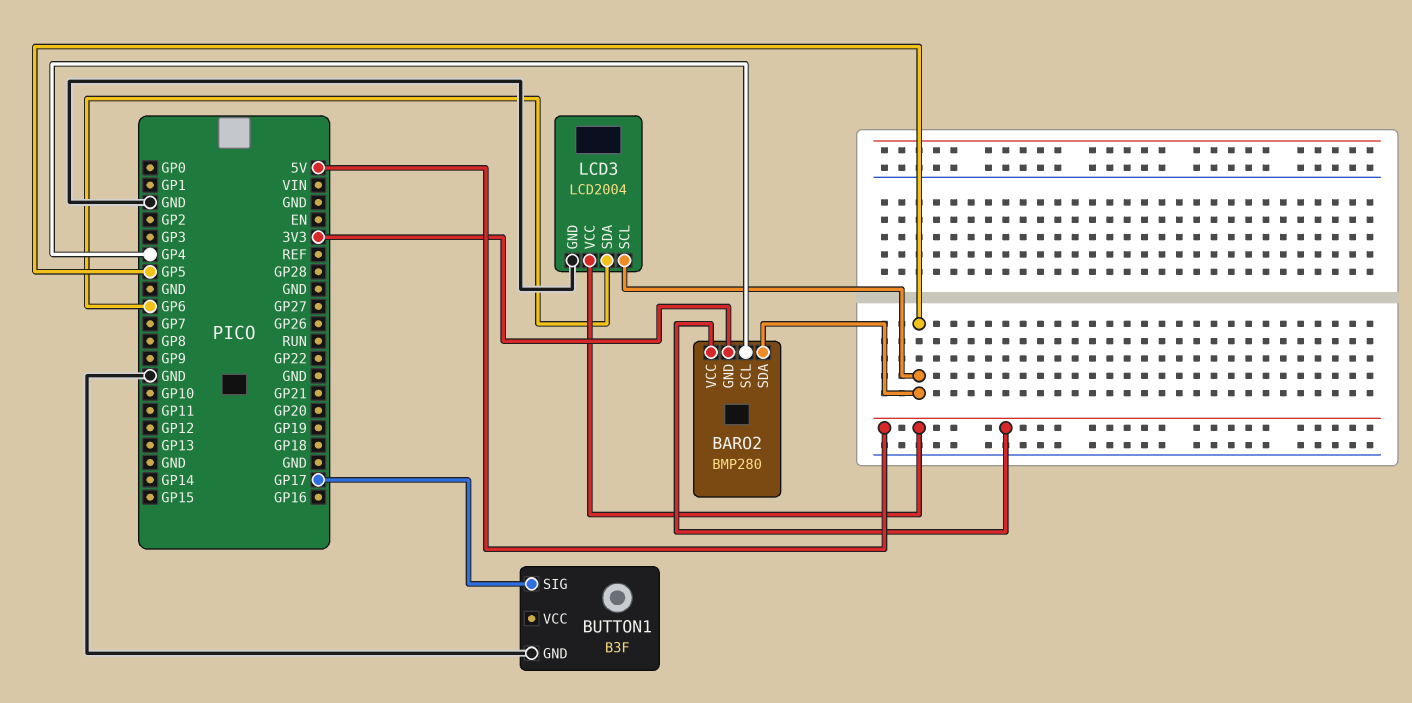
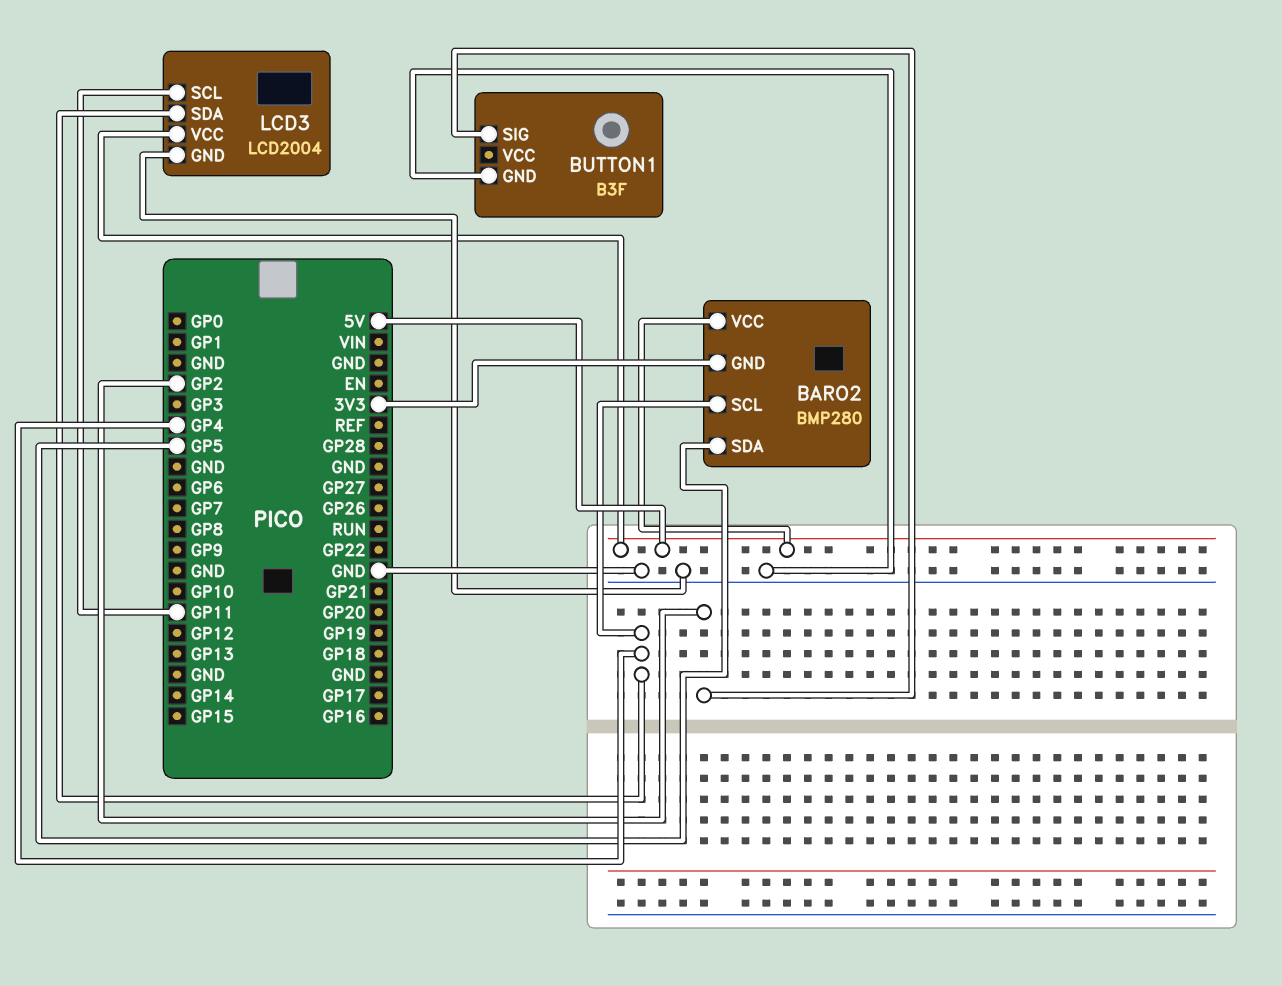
BUTTON1 pin SIG: GP17 -> GP2
LCD3 pin SCL: GP5 -> GP11
LCD3 pin SDA: GP6 -> GP4

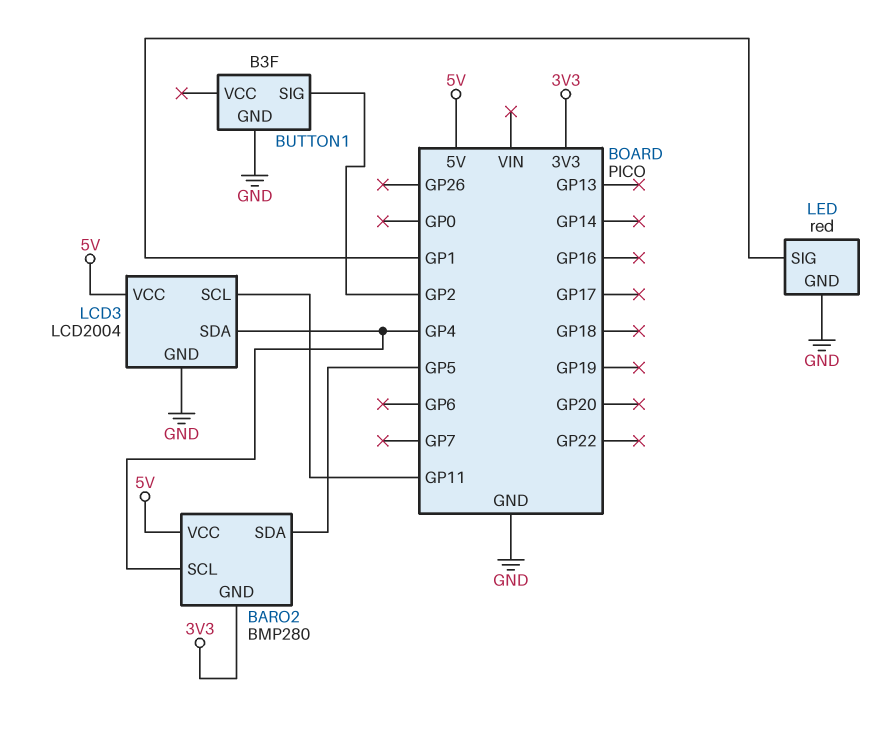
LED: none -> red
LED pin GND: none -> GND
LED pin SIG: none -> GP1

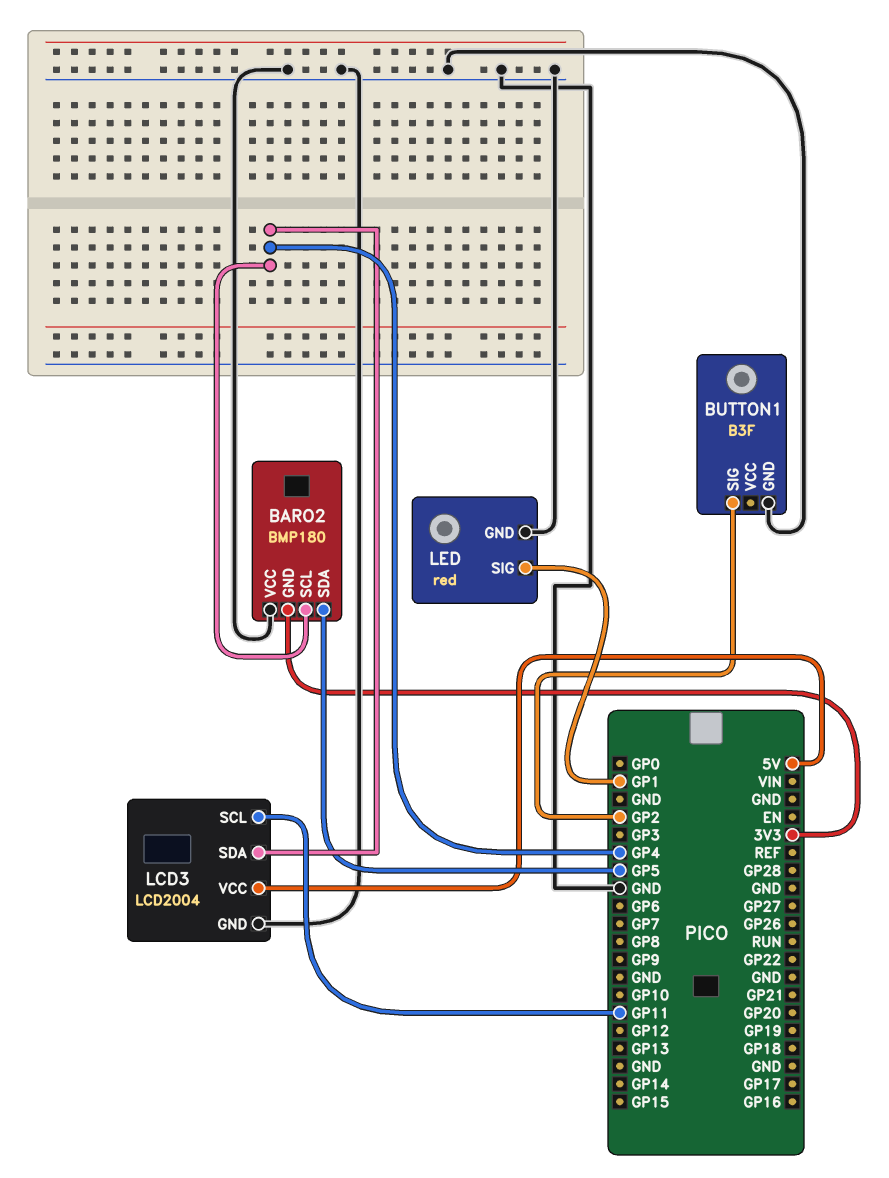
BARO2: BMP280 -> BMP180
BARO2 pin VCC: 5V -> GND

